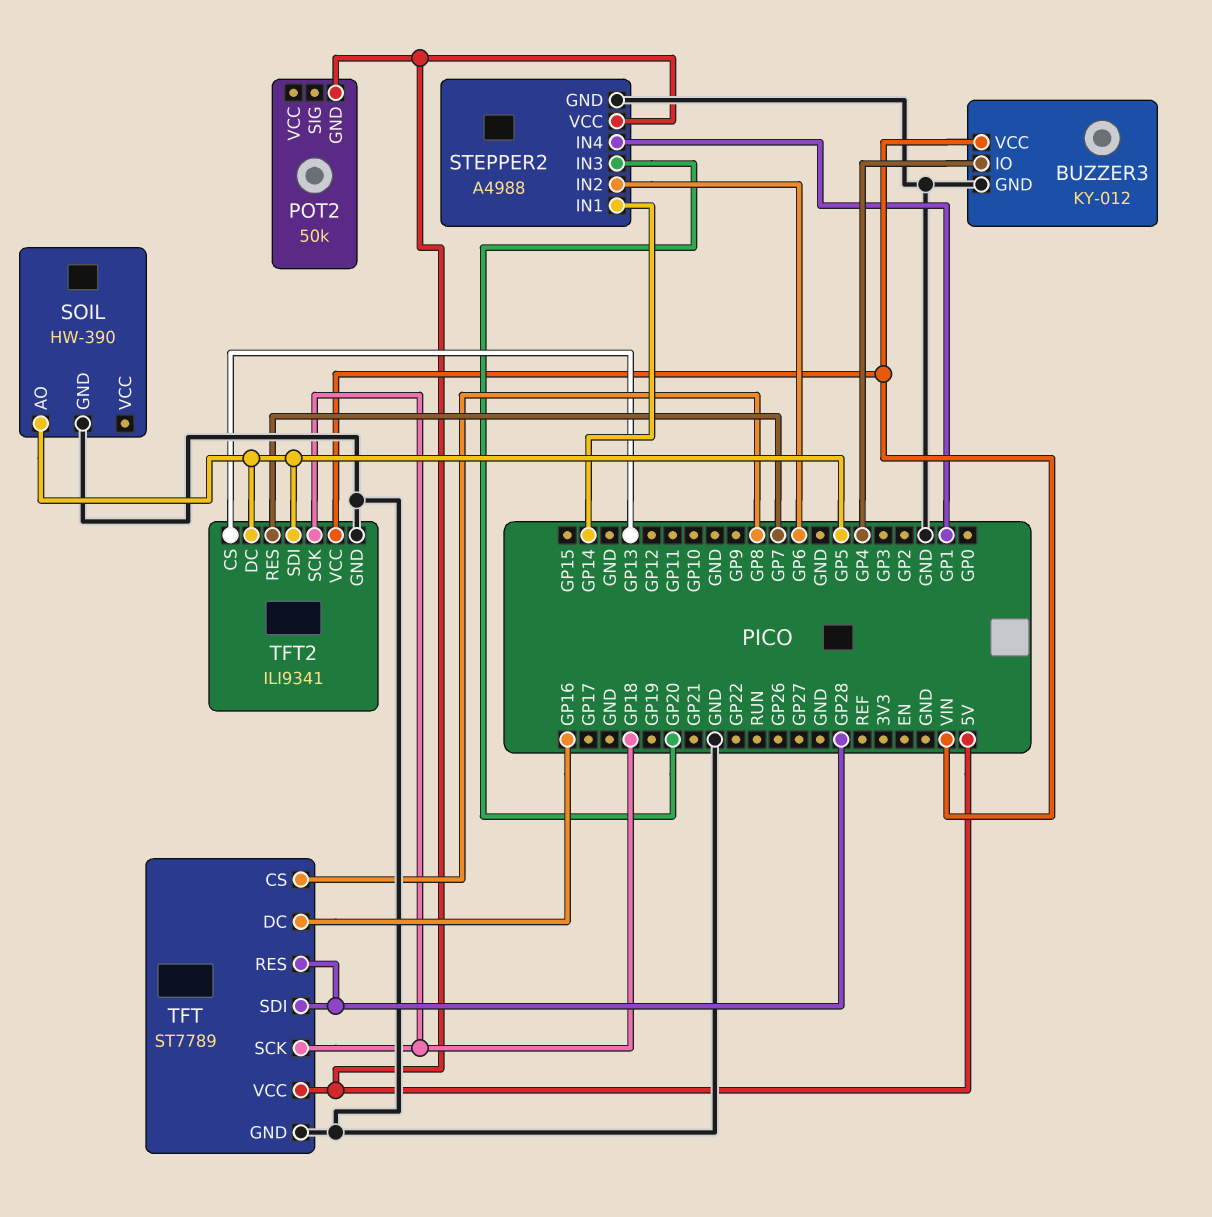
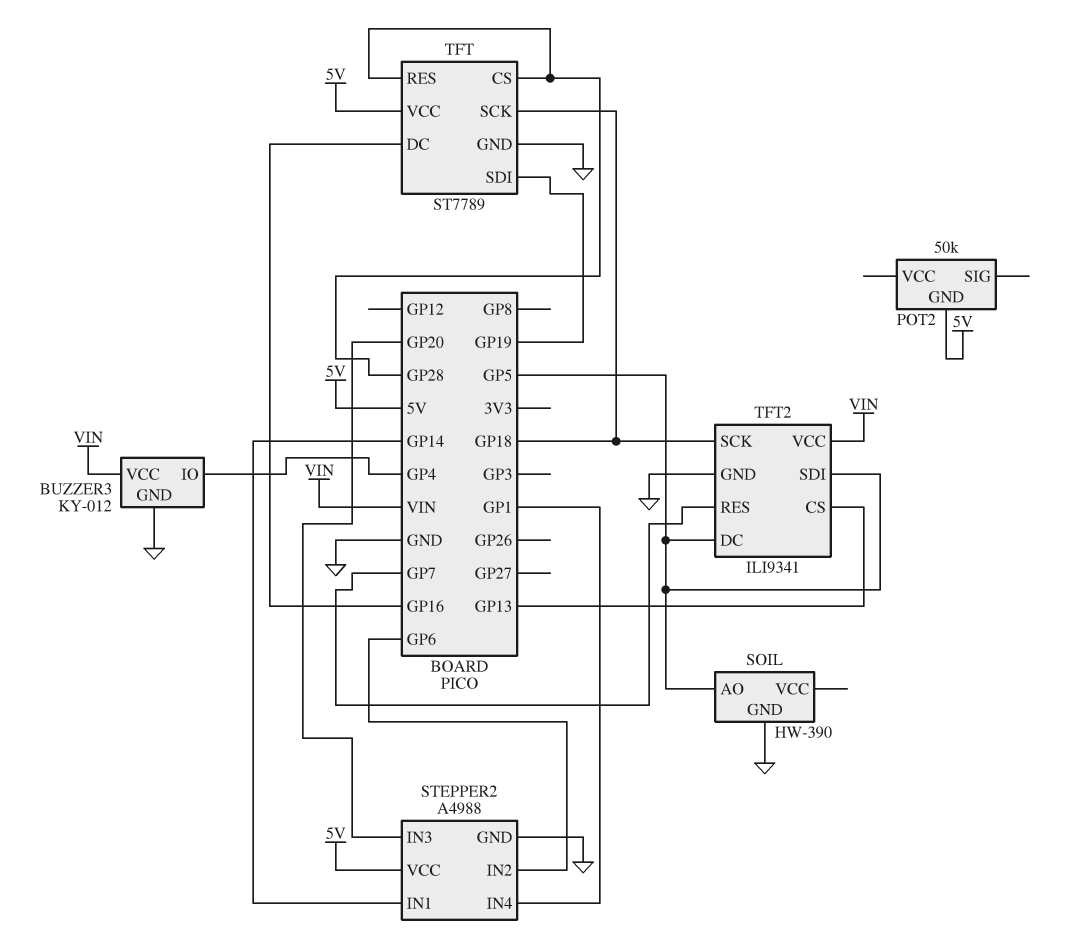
TFT pin CS: GP8 -> GP28
TFT pin SDI: GP28 -> GP19

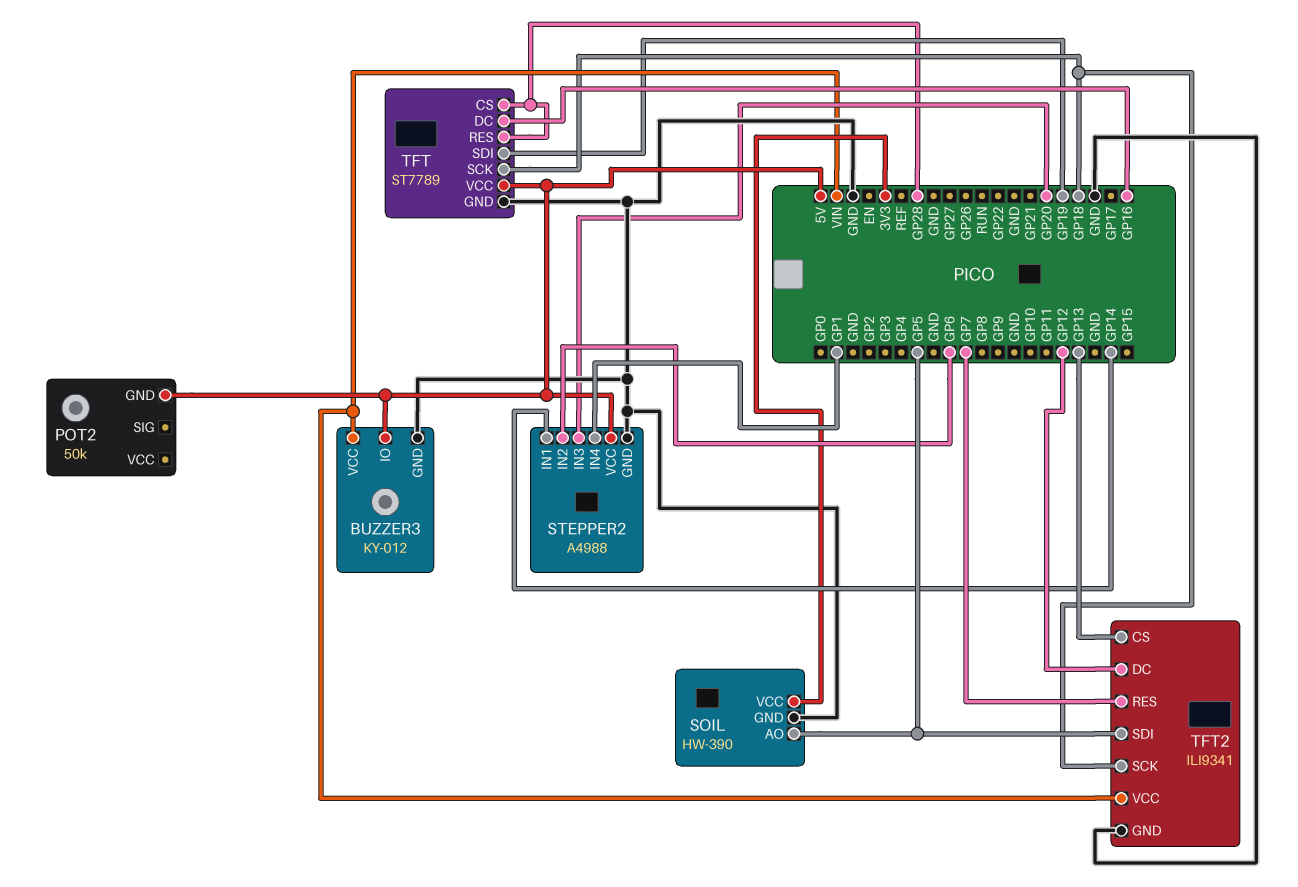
BUZZER3 pin IO: GP4 -> 5V
SOIL pin VCC: none -> 3V3
TFT2 pin DC: GP5 -> GP12

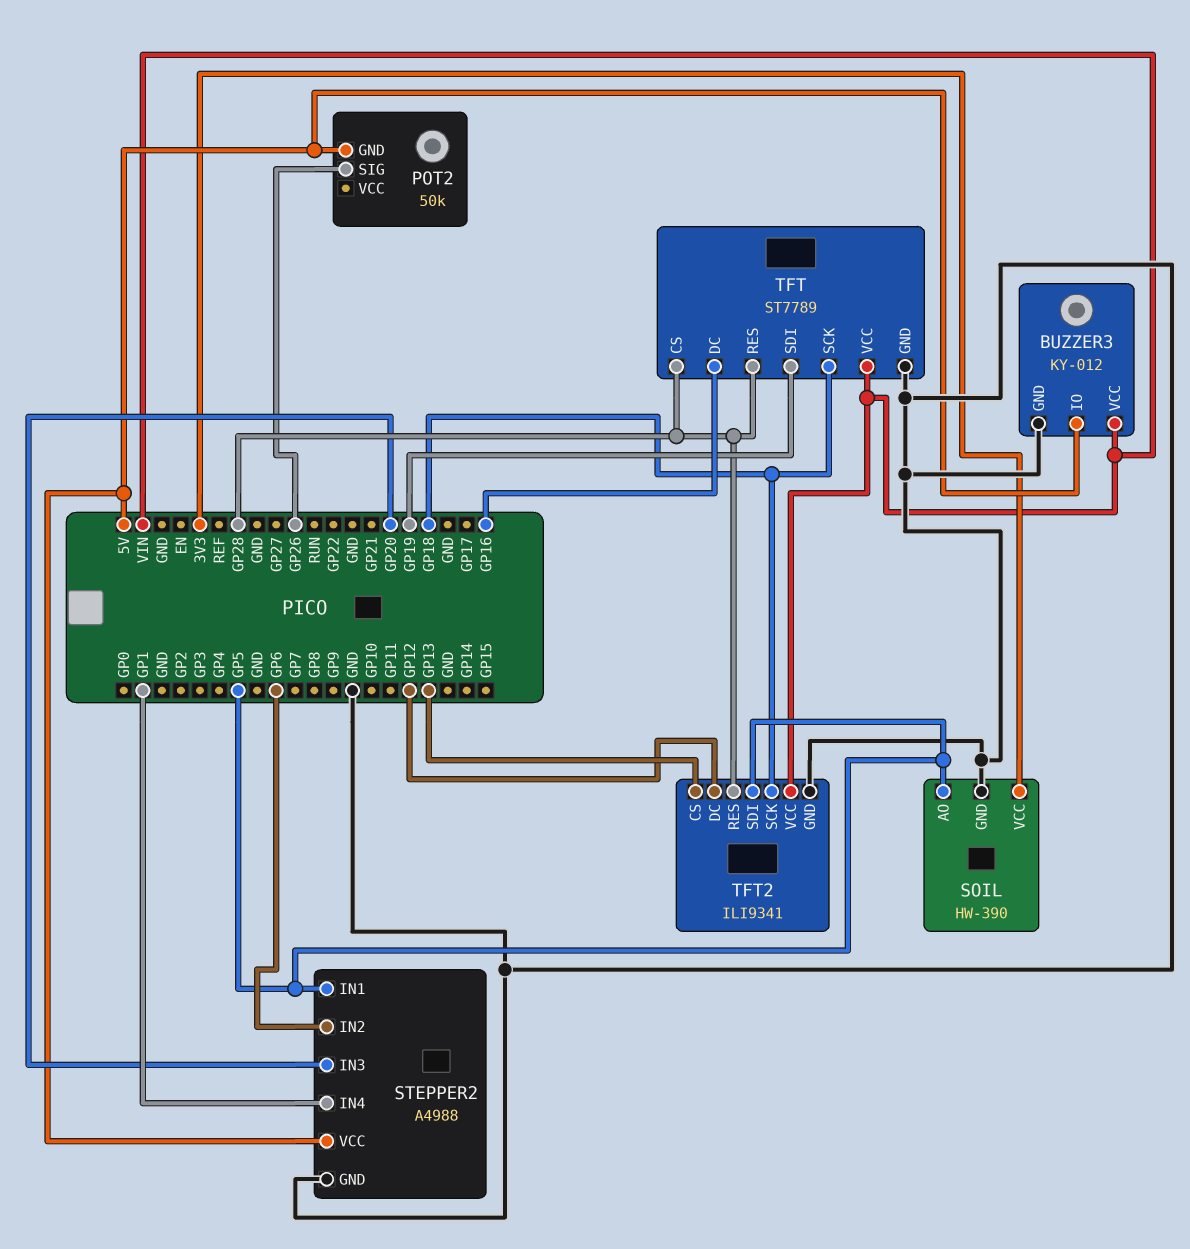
POT2 pin SIG: none -> GP26
STEPPER2 pin IN1: GP14 -> GP5
TFT pin VCC: 5V -> VIN
TFT2 pin RES: GP7 -> GP28

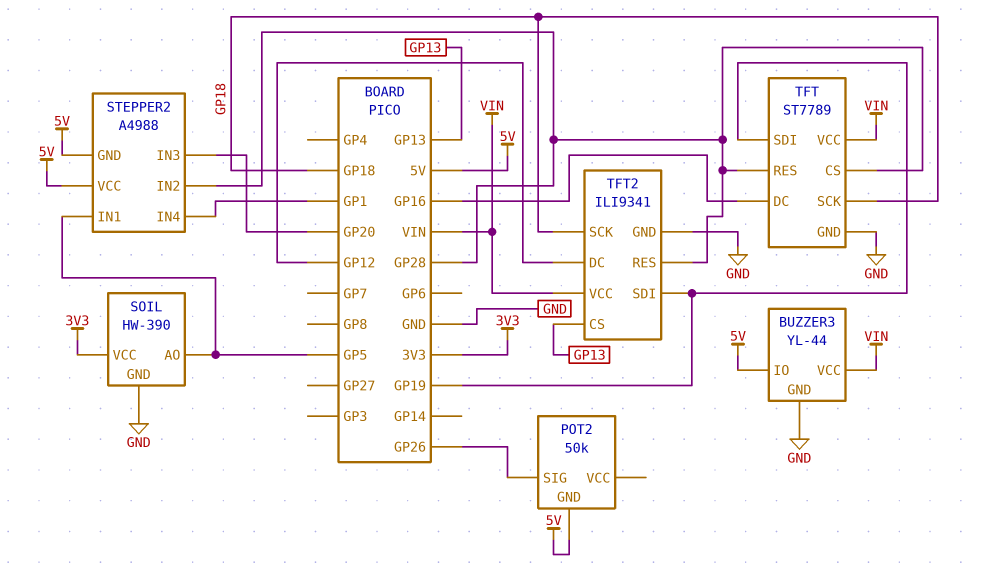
BUZZER3: KY-012 -> YL-44
STEPPER2 pin GND: GND -> 5V
STEPPER2 pin IN2: GP6 -> GP28
TFT2 pin SDI: GP5 -> GP19

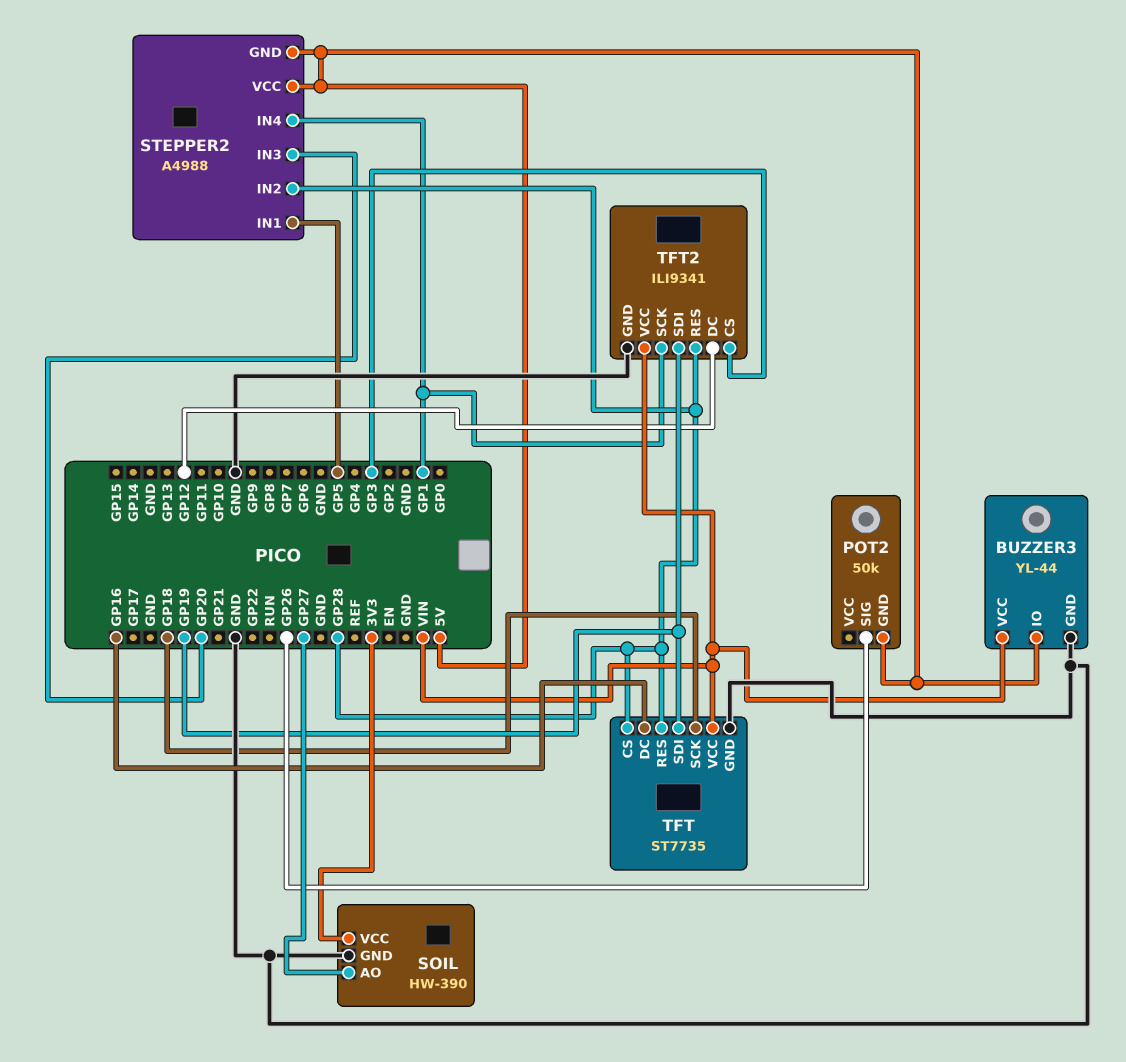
SOIL pin AO: GP5 -> GP27
TFT: ST7789 -> ST7735
TFT2 pin CS: GP13 -> GP3
TFT2 pin SCK: GP18 -> GP1

